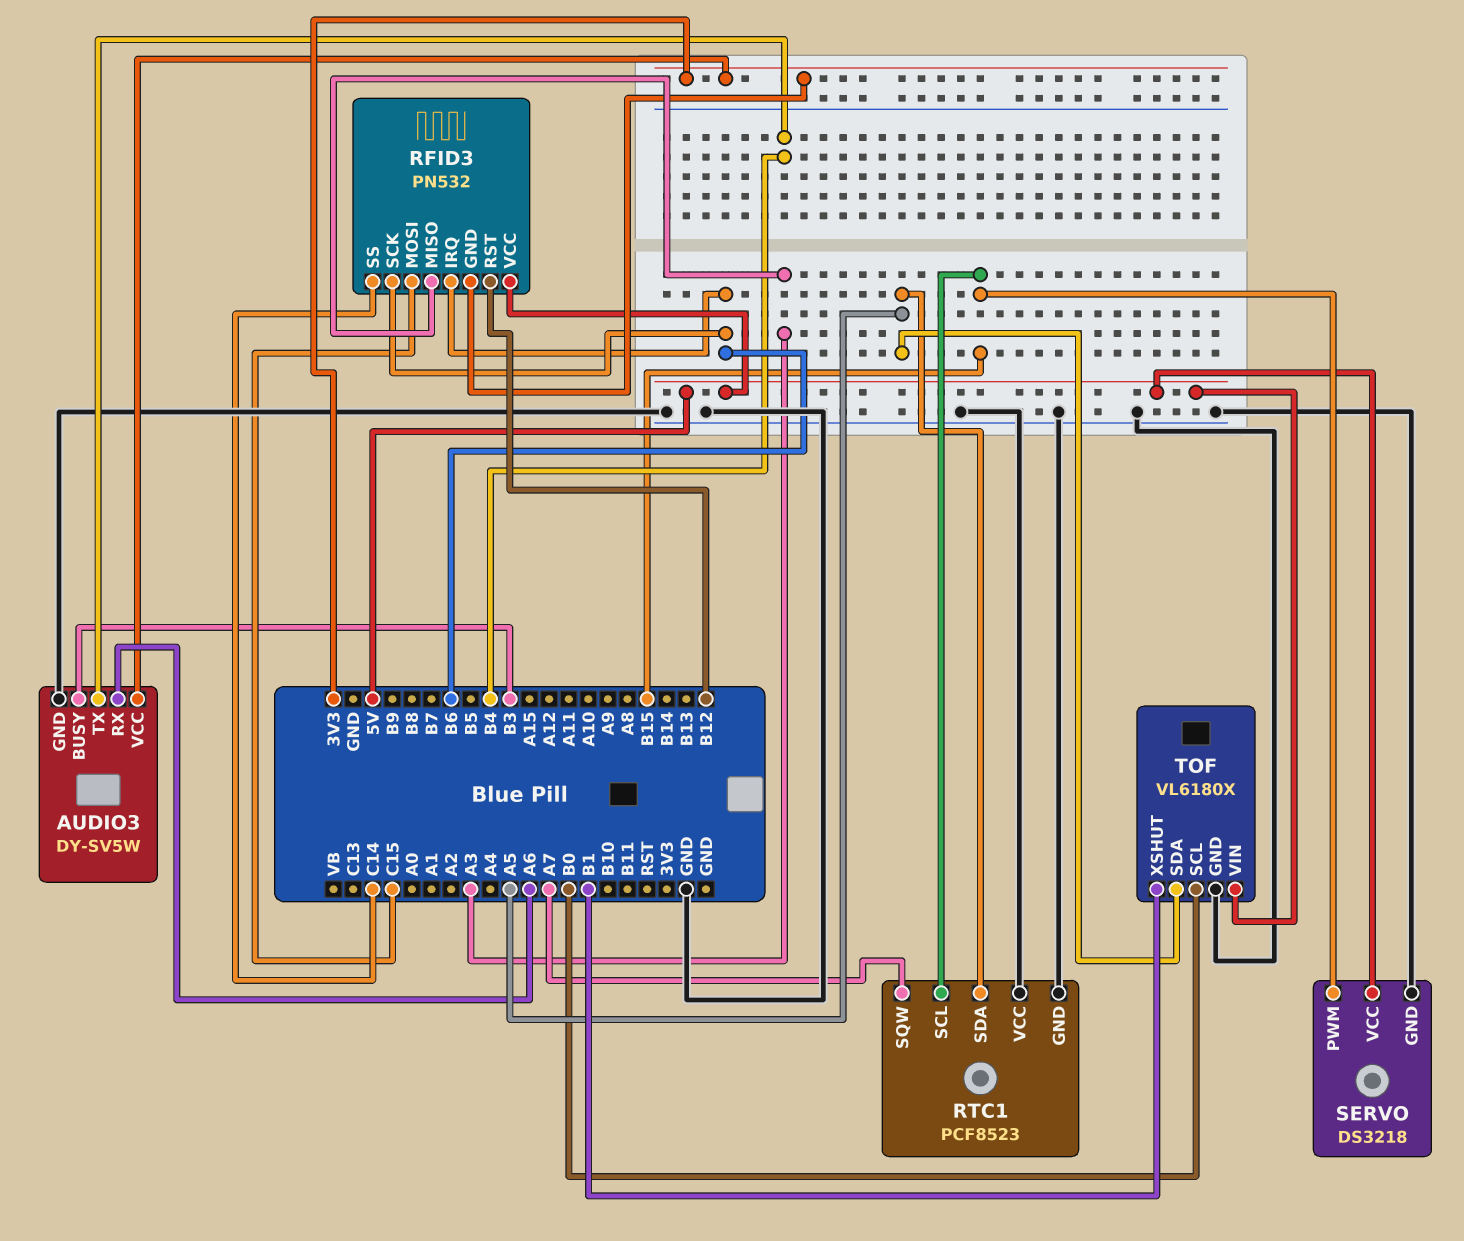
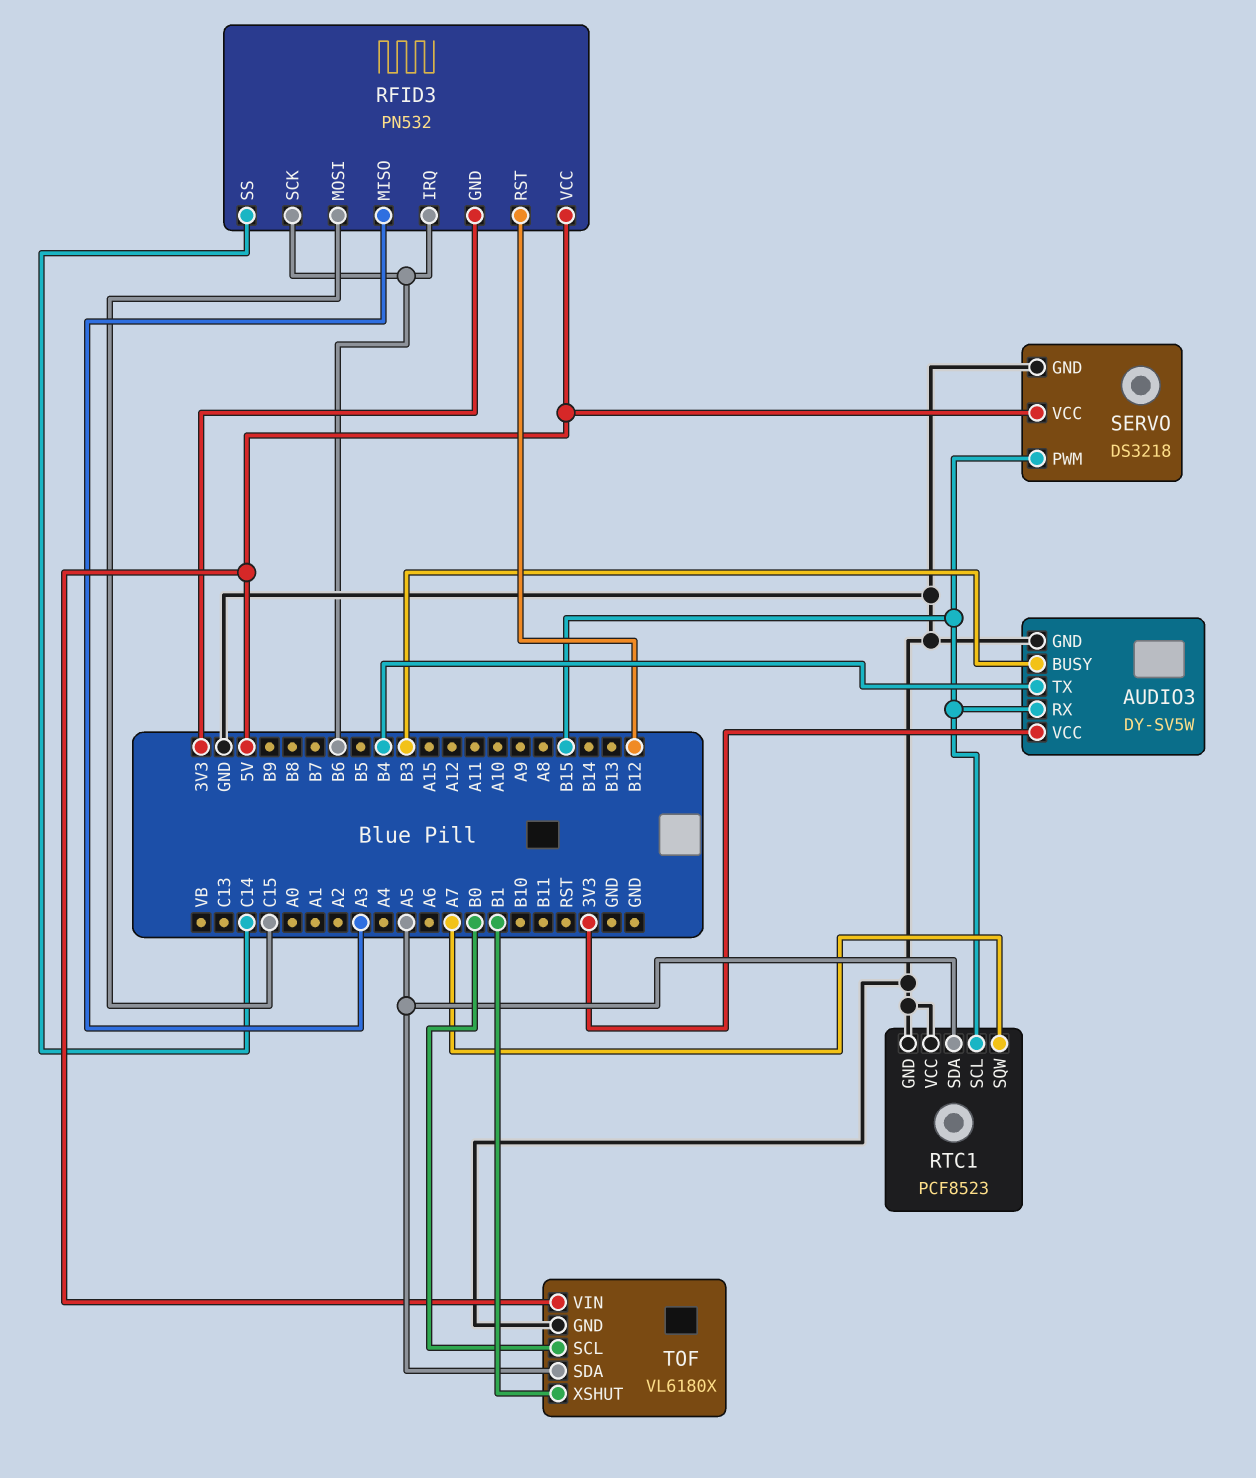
AUDIO3 pin RX: A6 -> B15

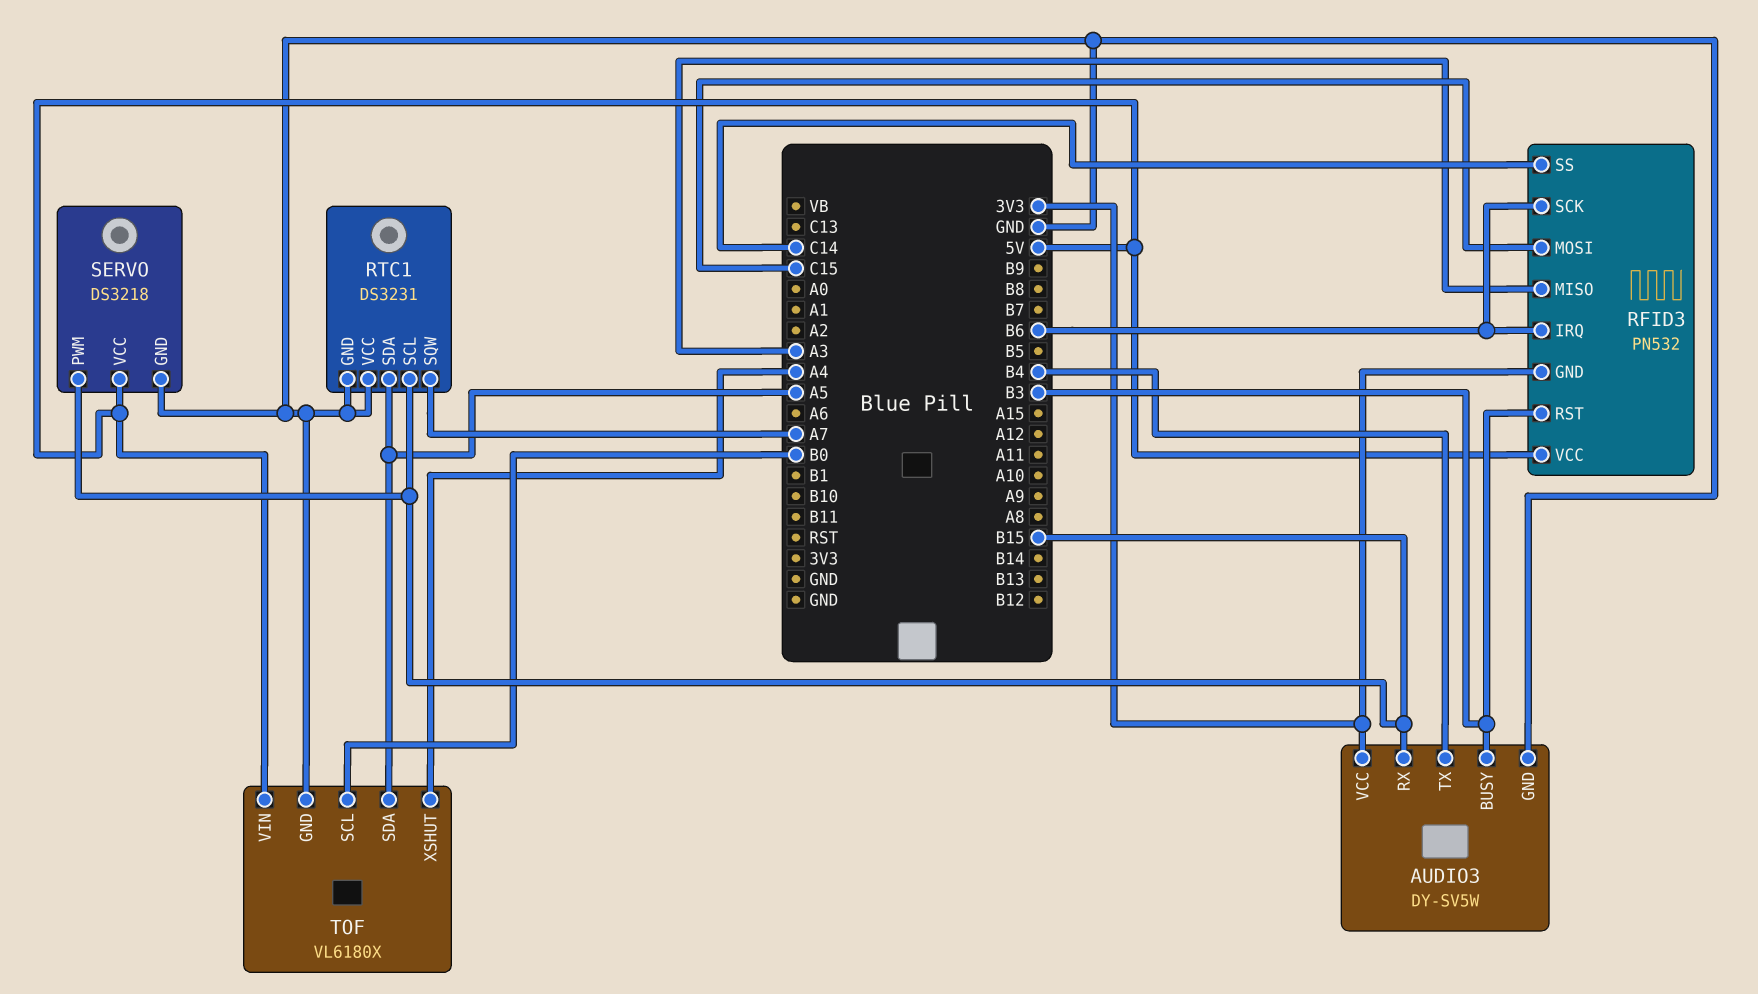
RFID3 pin RST: B12 -> B3
RTC1: PCF8523 -> DS3231
TOF pin XSHUT: B1 -> A4

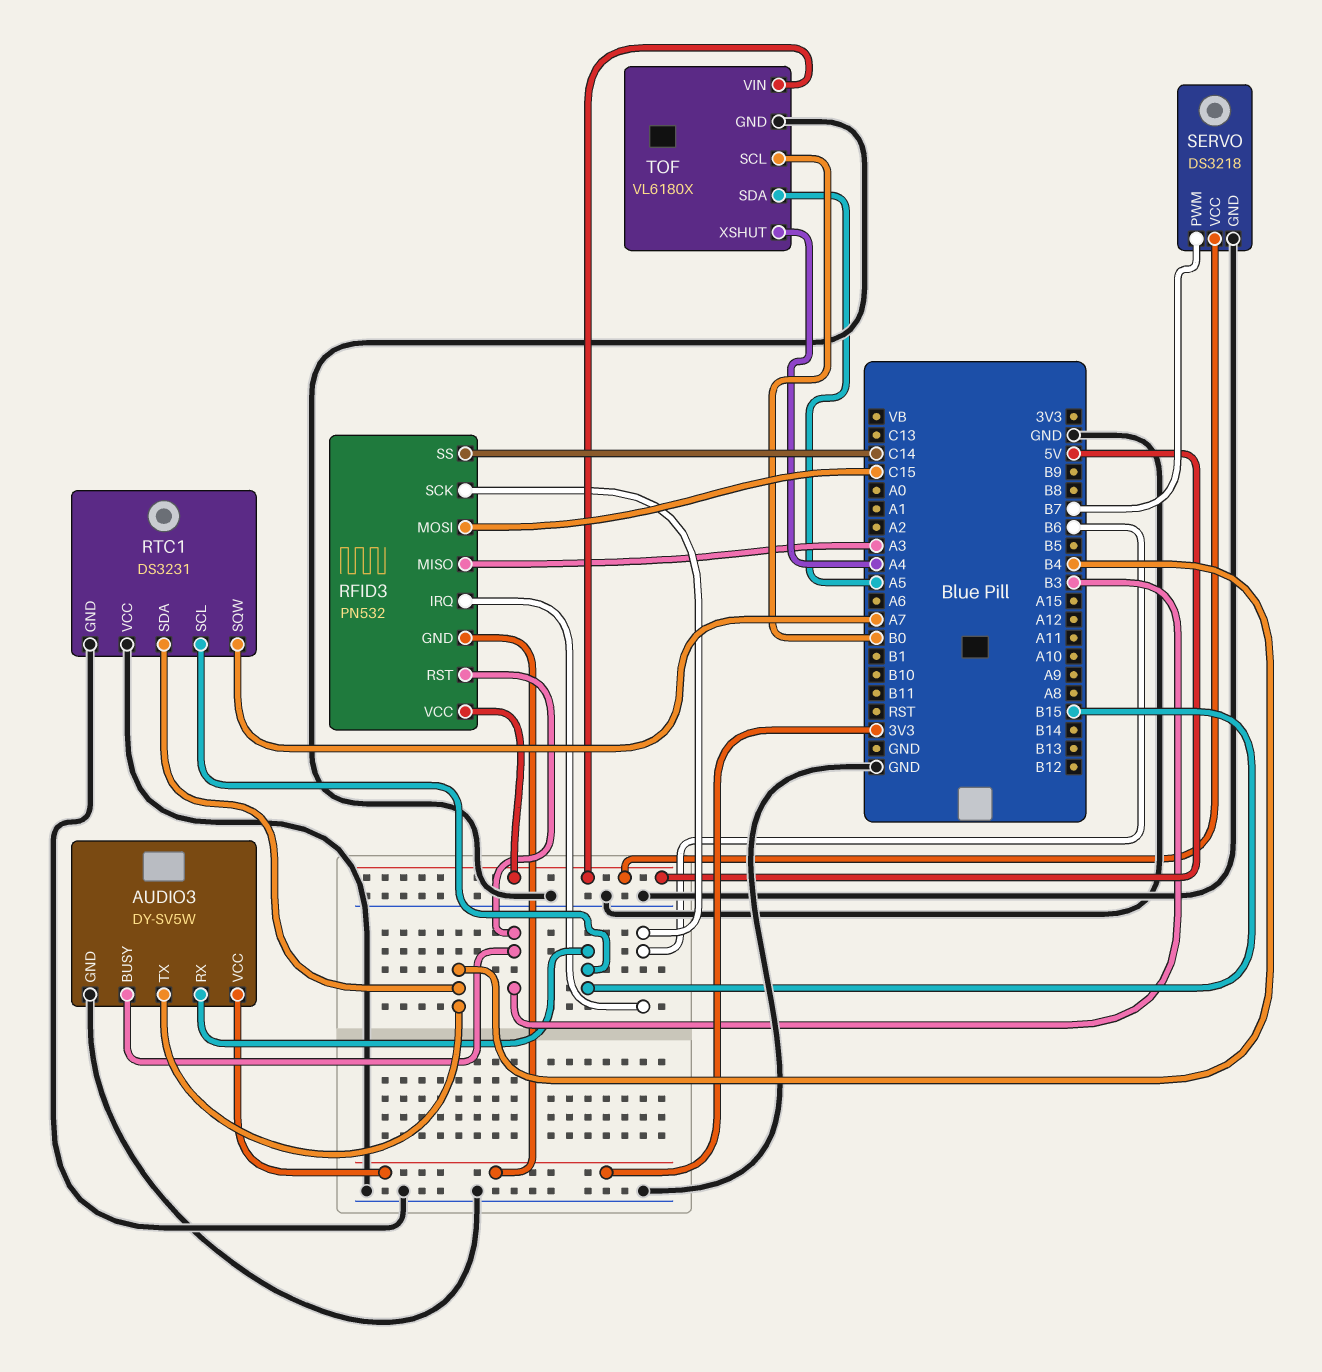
RTC1 pin SDA: A5 -> B4
SERVO pin PWM: B15 -> B7

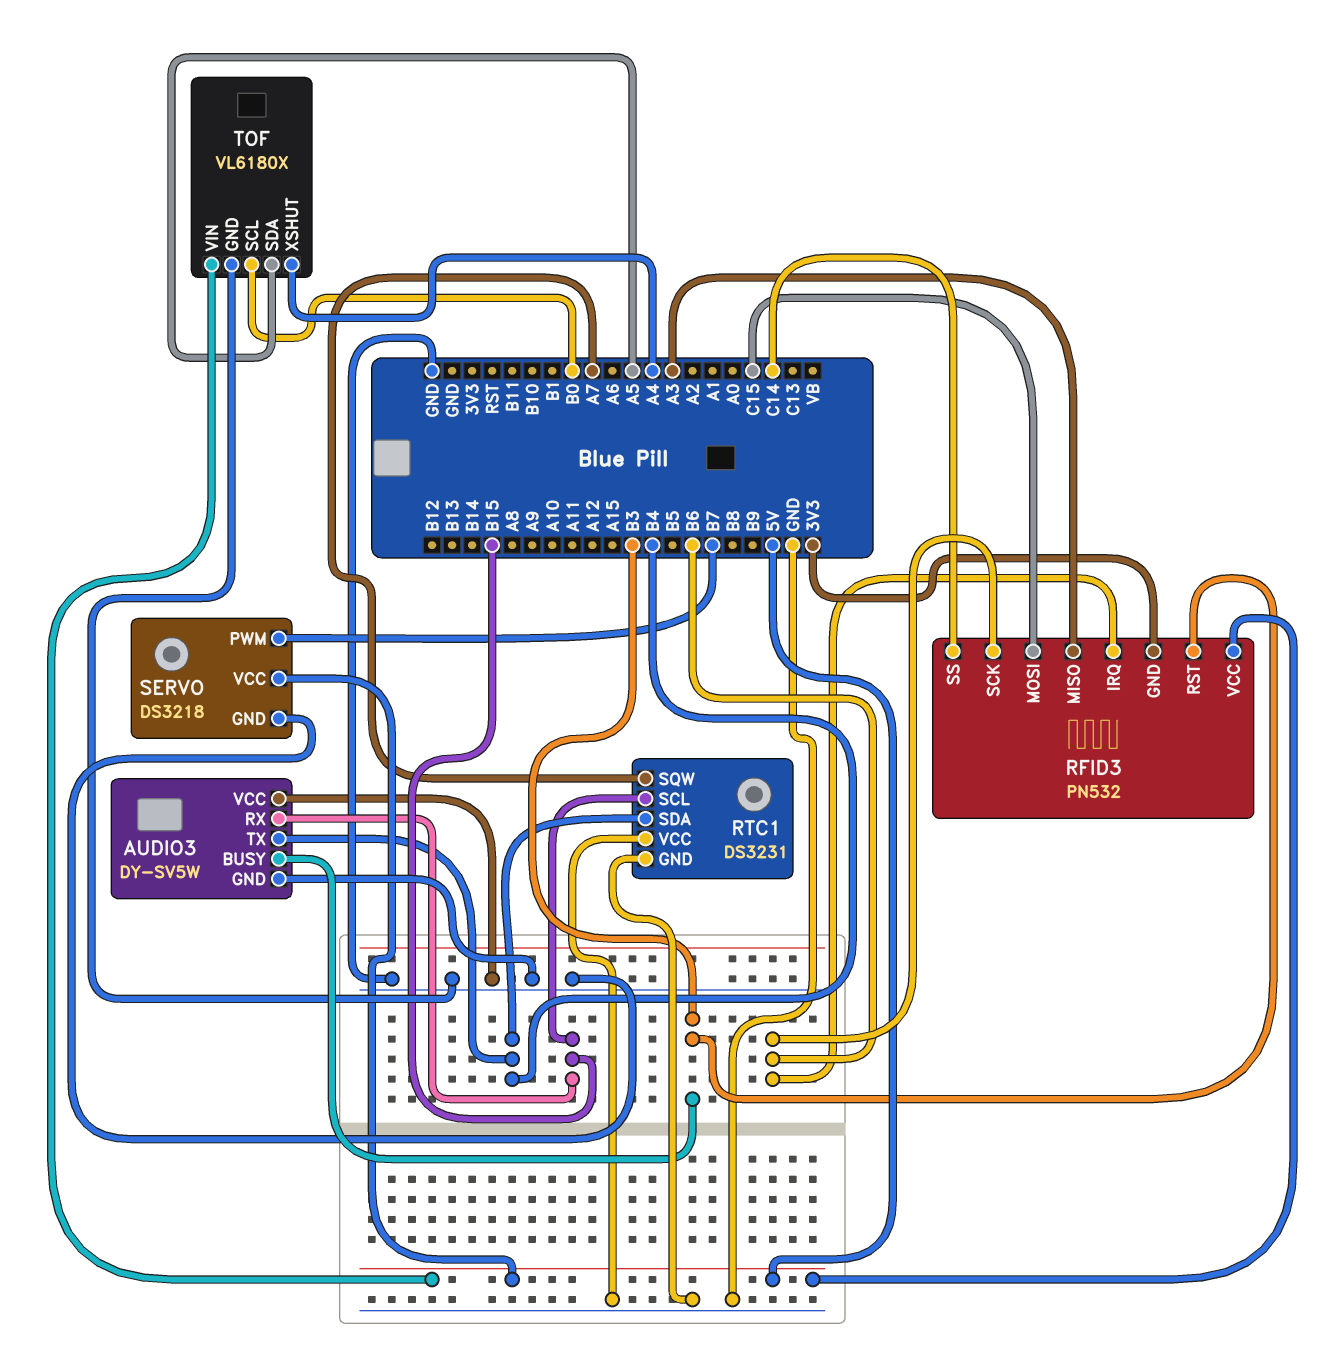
AUDIO3 pin VCC: 3V3 -> GND

